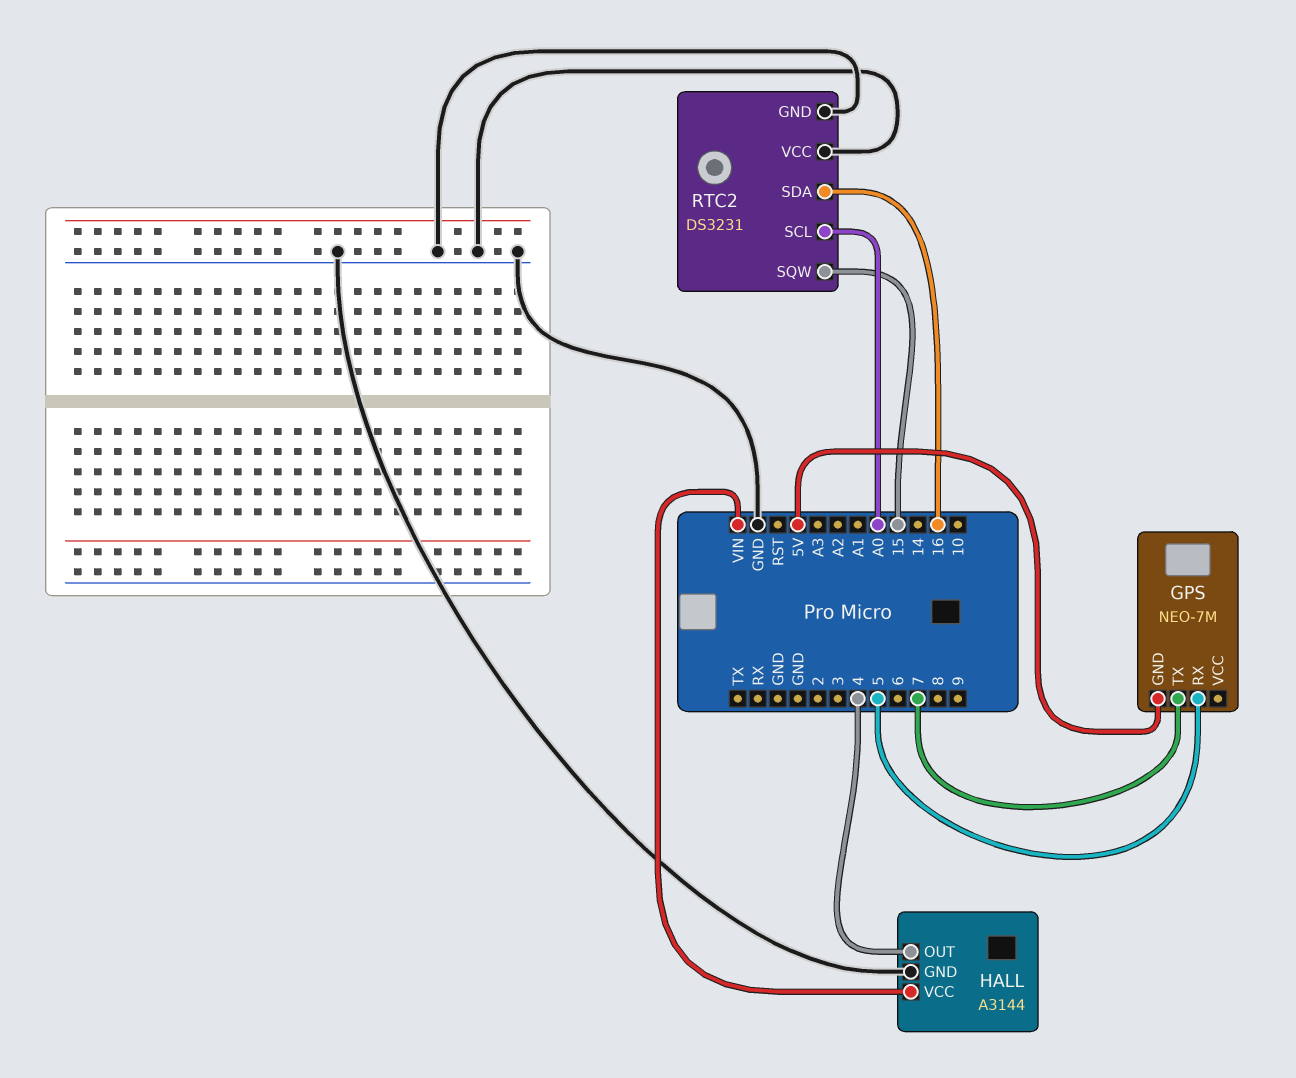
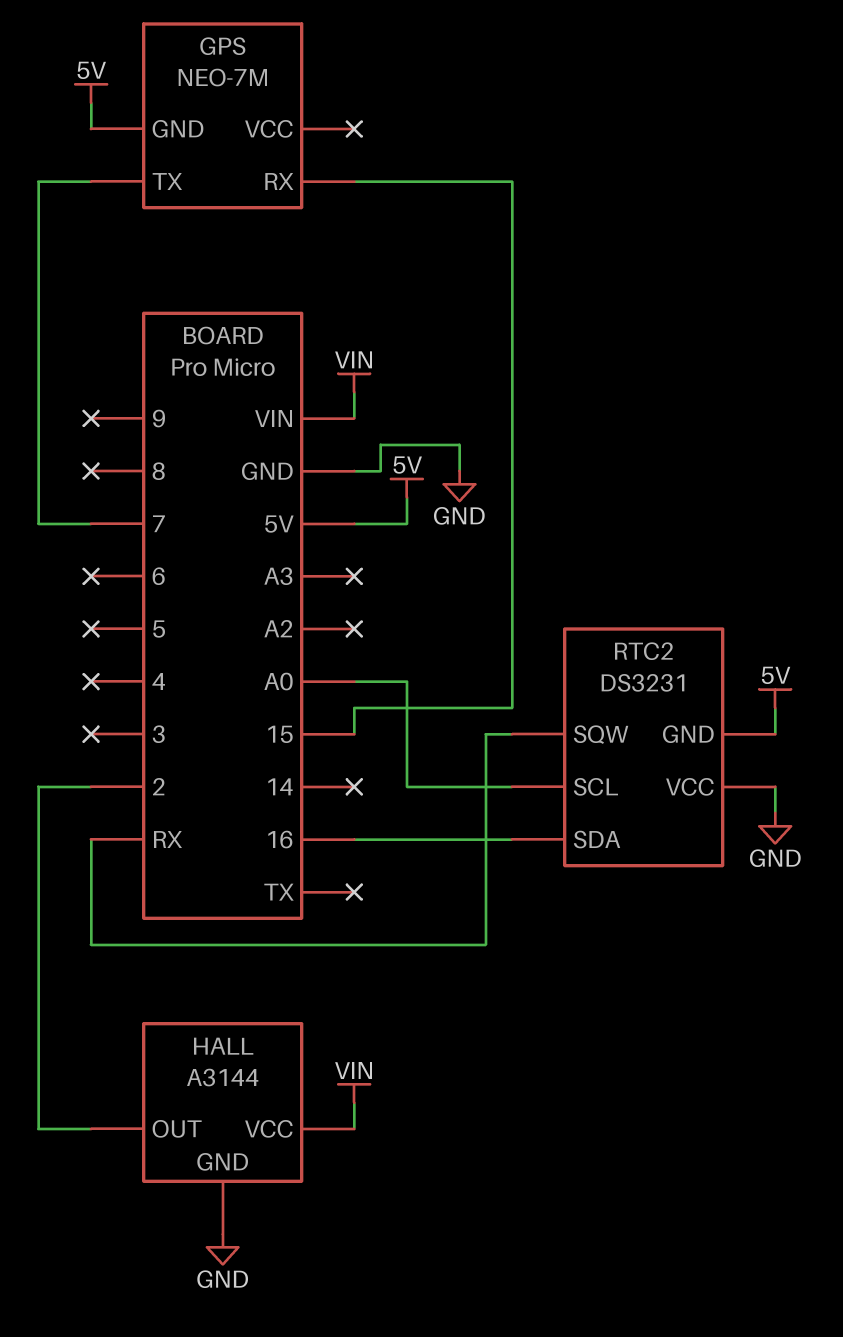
GPS pin RX: 5 -> 15
HALL pin OUT: 4 -> 2
RTC2 pin GND: GND -> 5V
RTC2 pin SQW: 15 -> RX

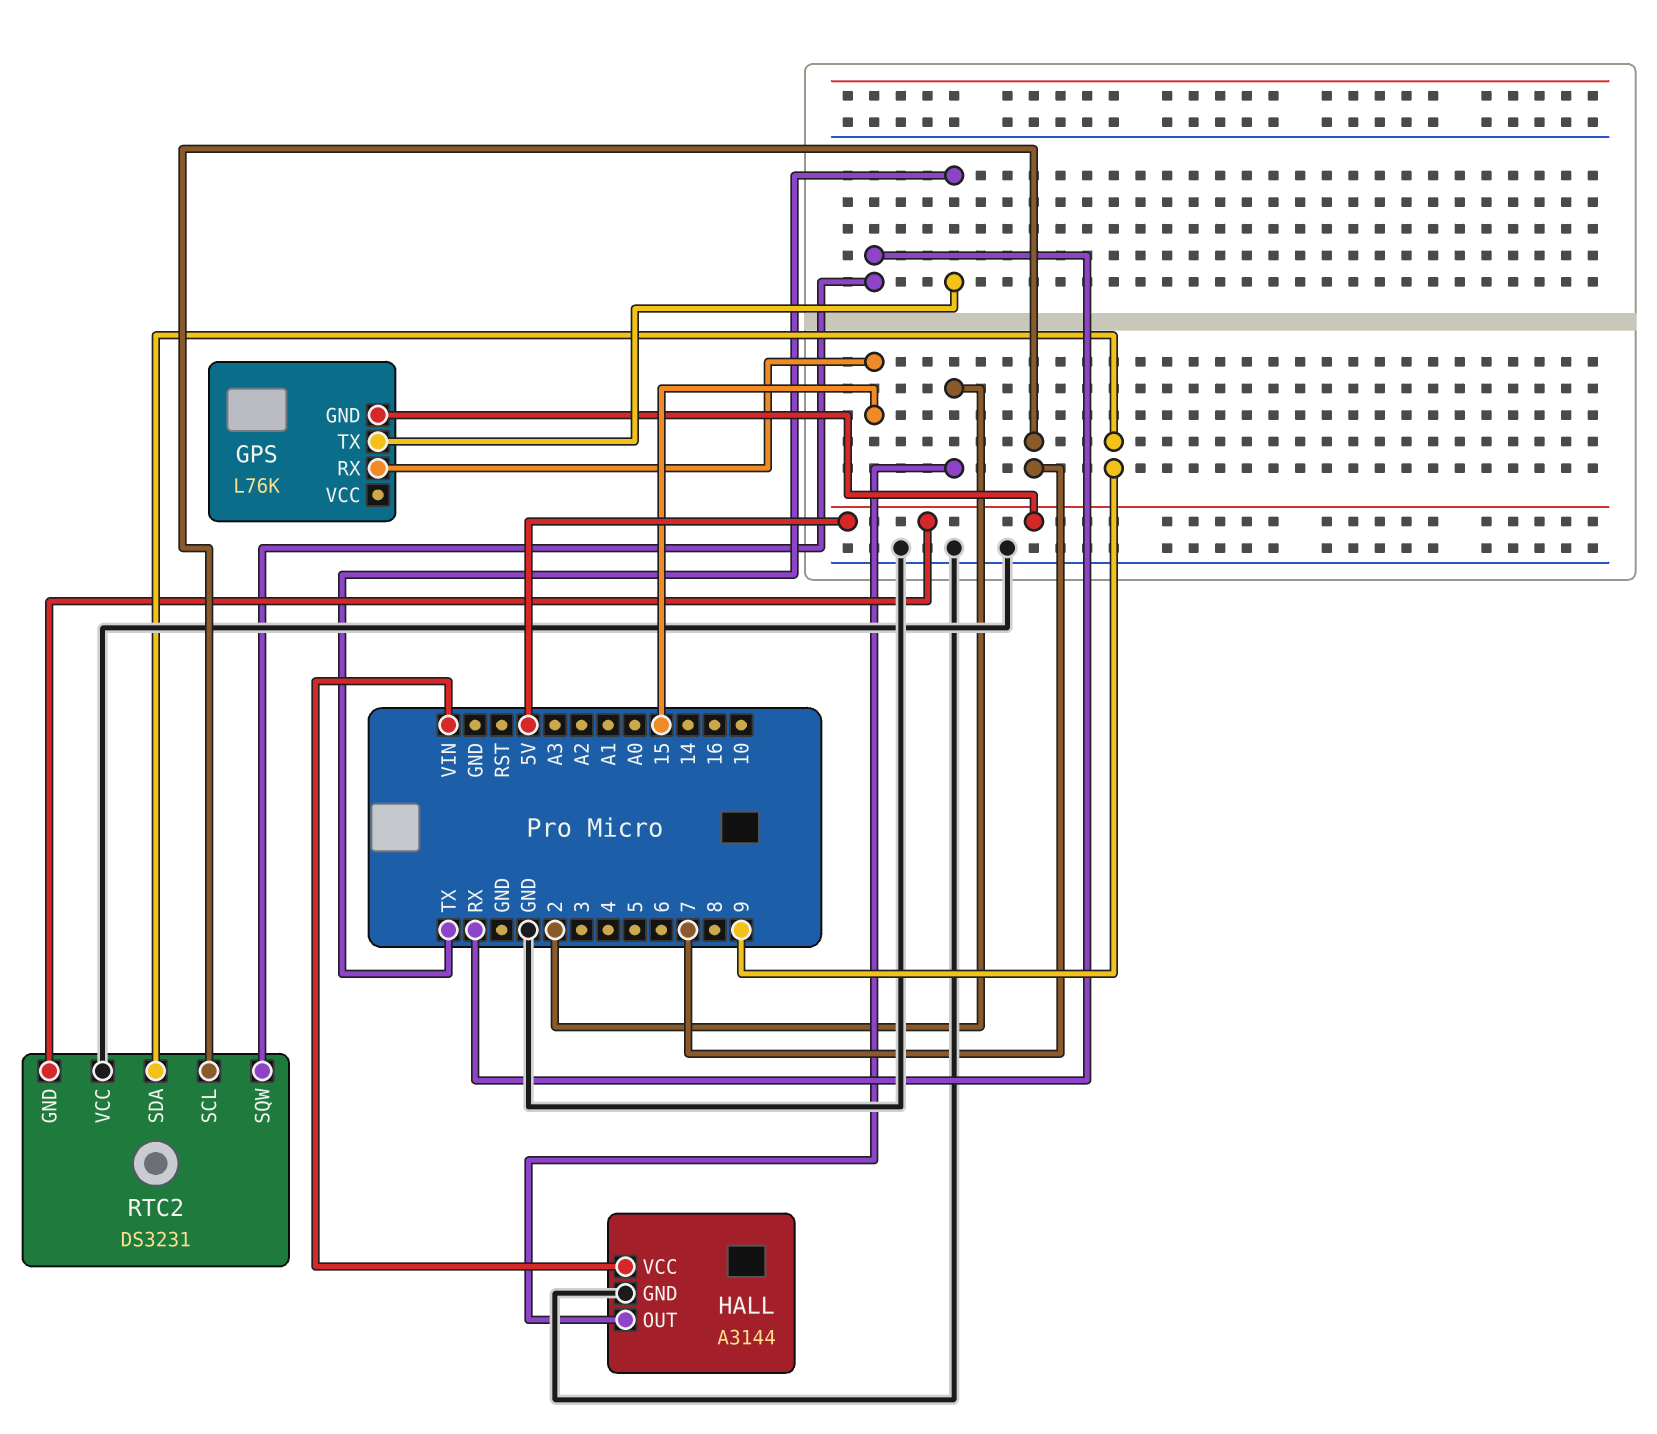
GPS: NEO-7M -> L76K
GPS pin TX: 7 -> TX
RTC2 pin SCL: A0 -> 7
RTC2 pin SDA: 16 -> 9

